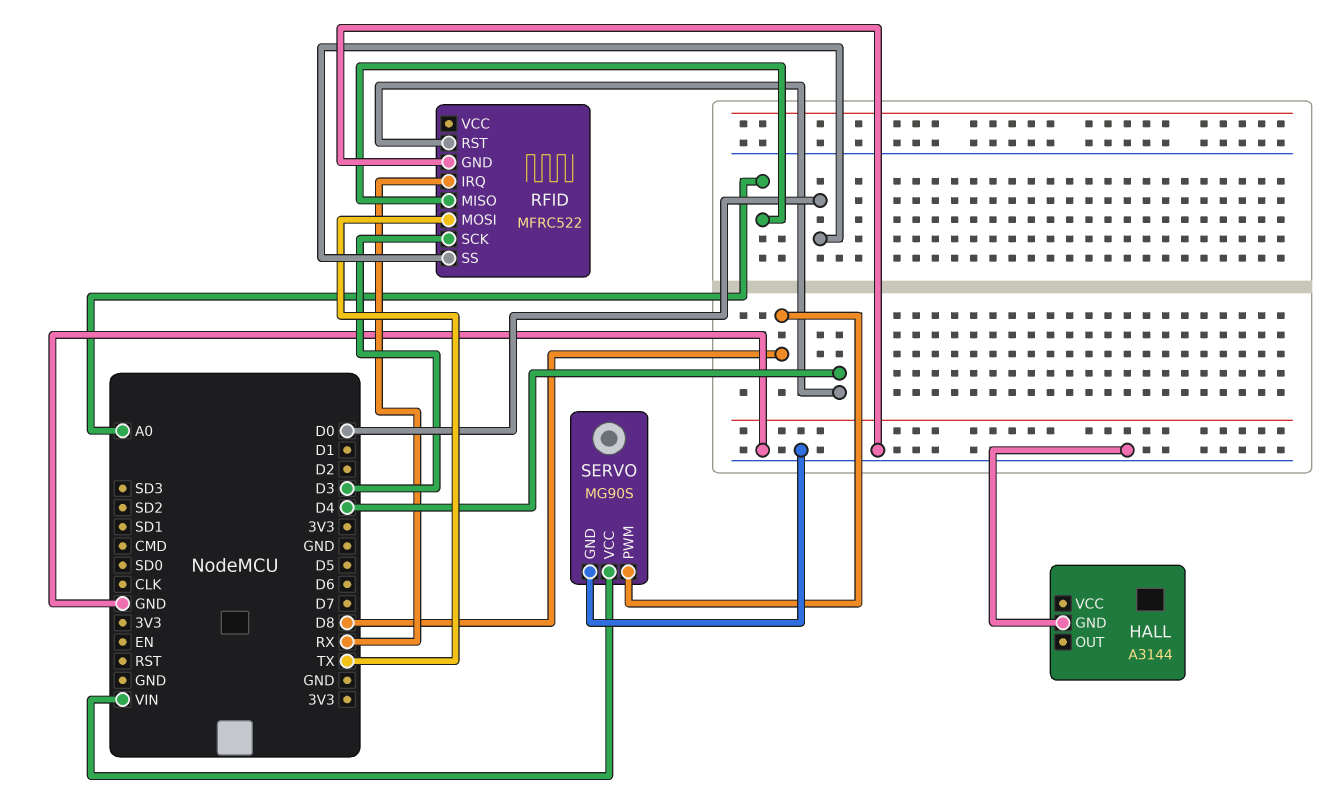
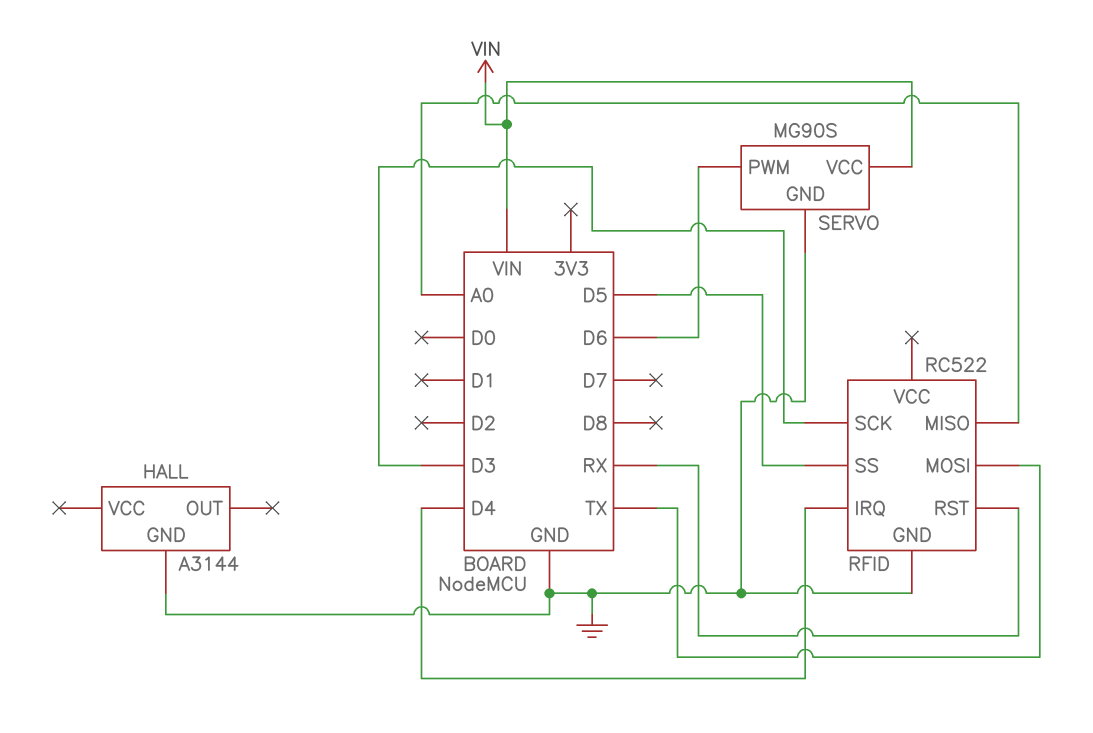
RFID: MFRC522 -> RC522
RFID pin IRQ: RX -> D4
RFID pin RST: D4 -> RX
RFID pin SS: D0 -> D5
SERVO pin PWM: D8 -> D6

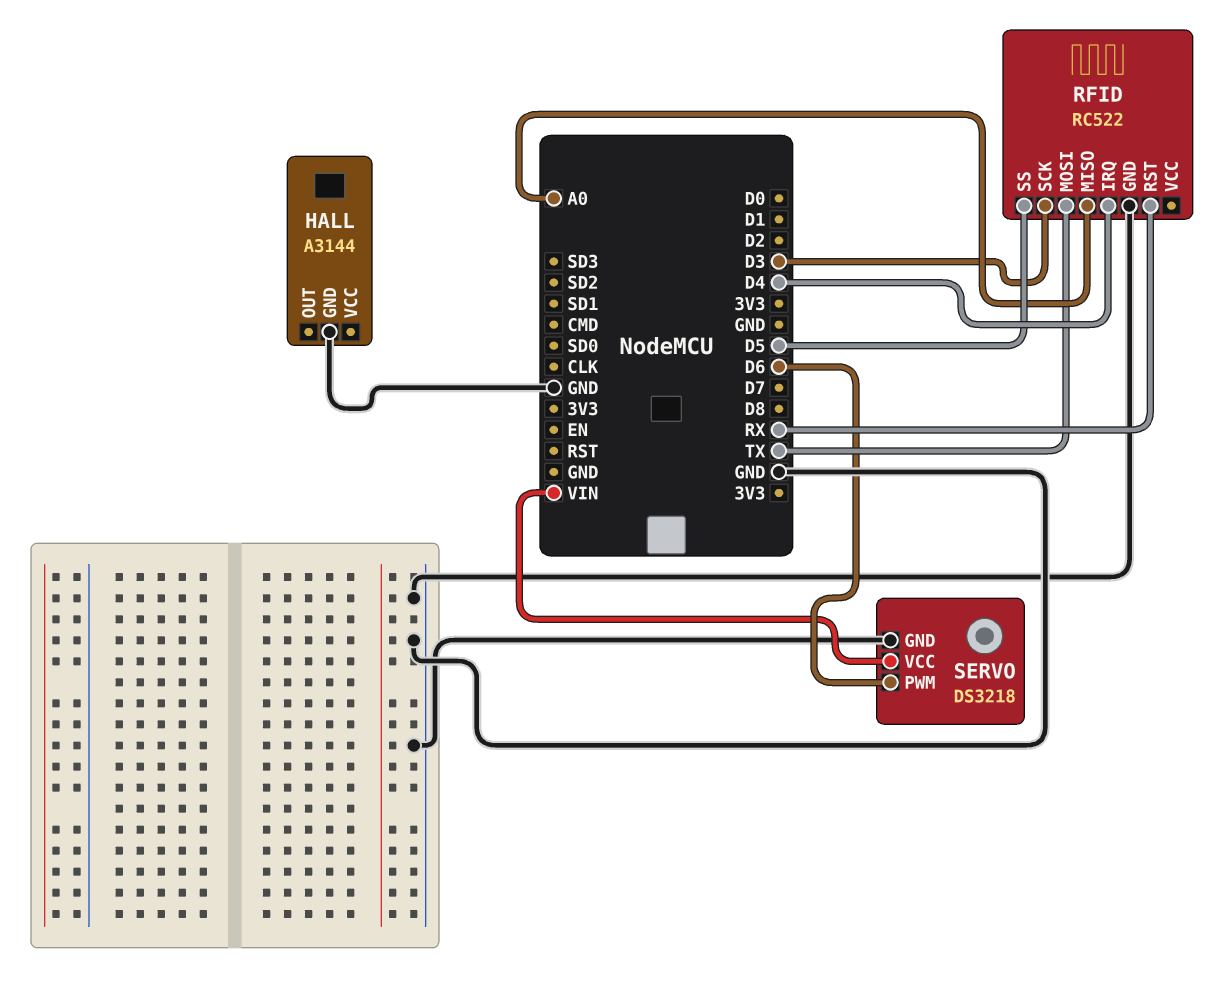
SERVO: MG90S -> DS3218

